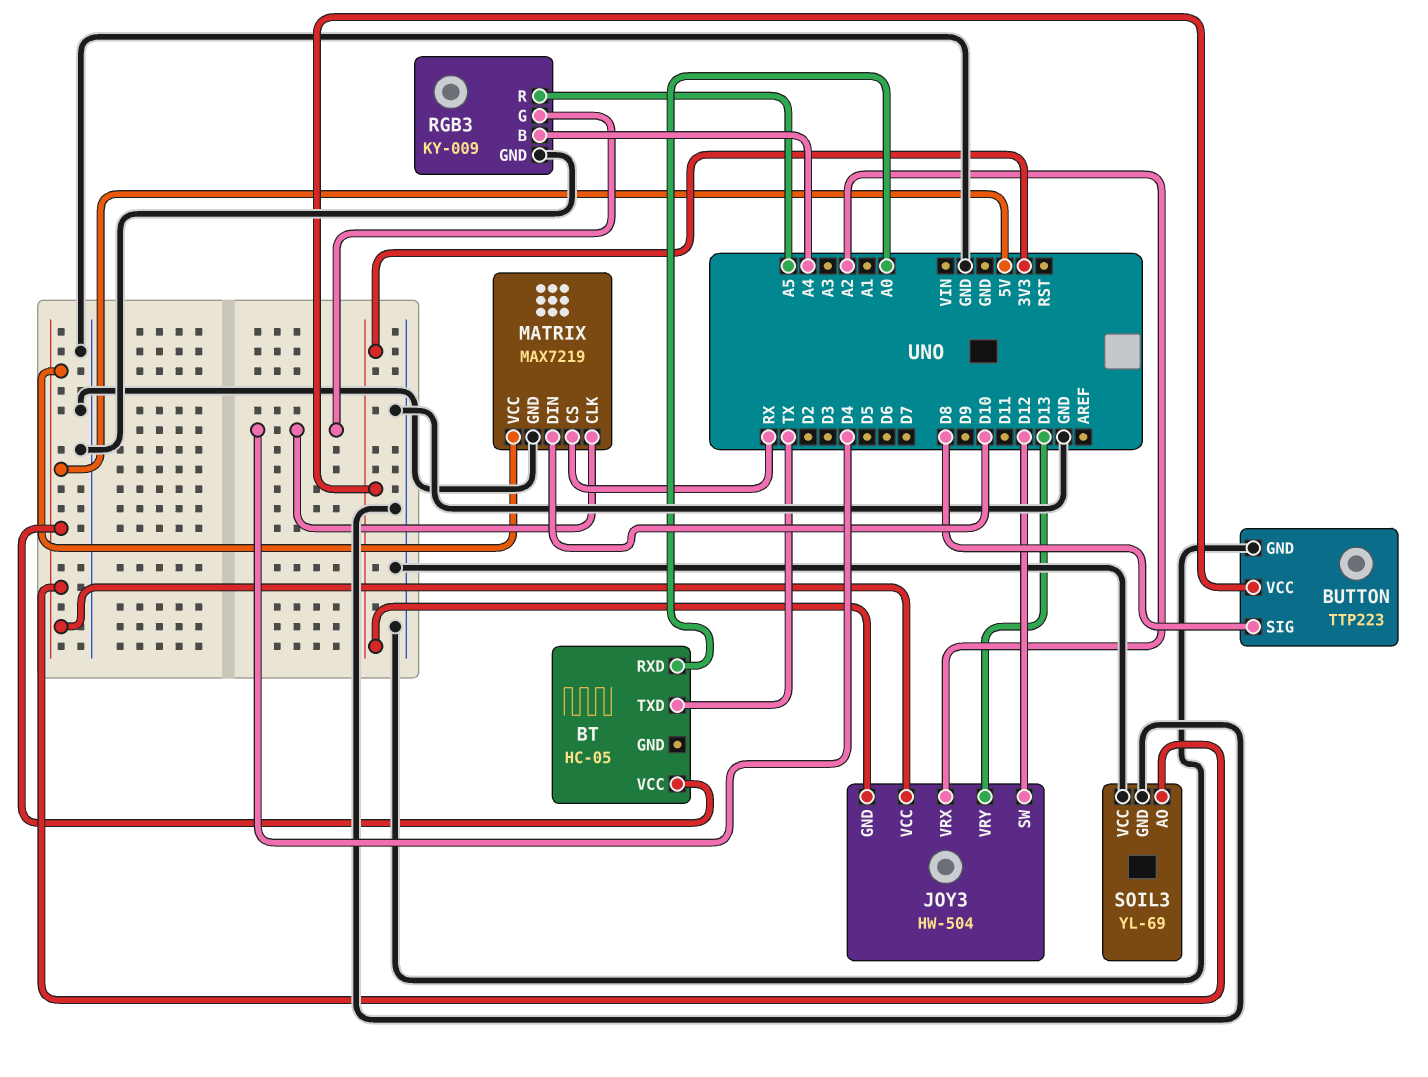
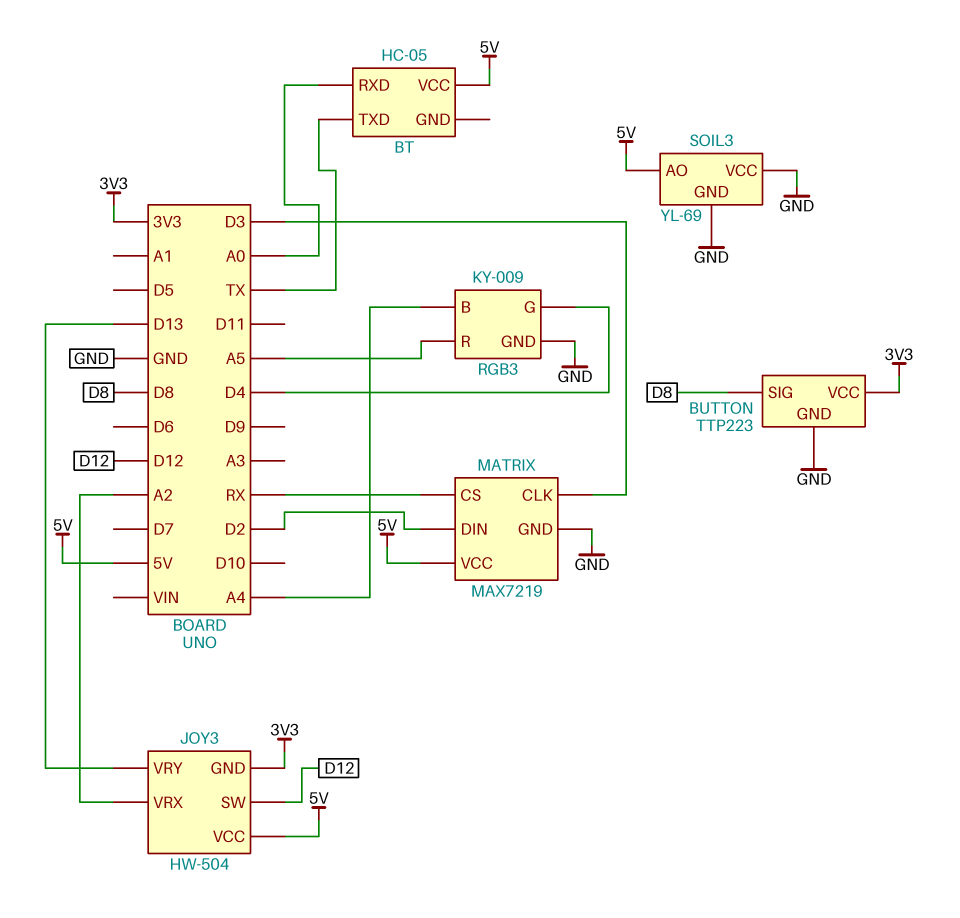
MATRIX pin CLK: D4 -> D3
MATRIX pin DIN: D10 -> D2

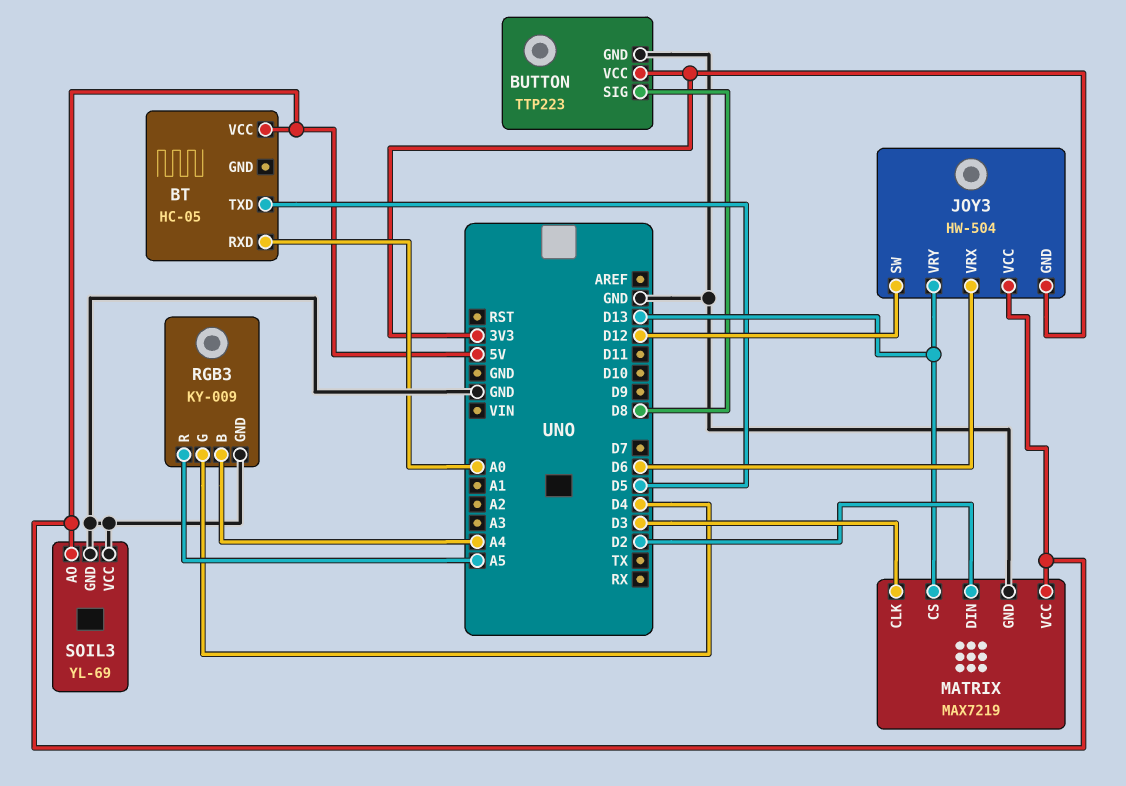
BT pin TXD: TX -> D5
JOY3 pin VRX: A2 -> D6
MATRIX pin CS: RX -> D13

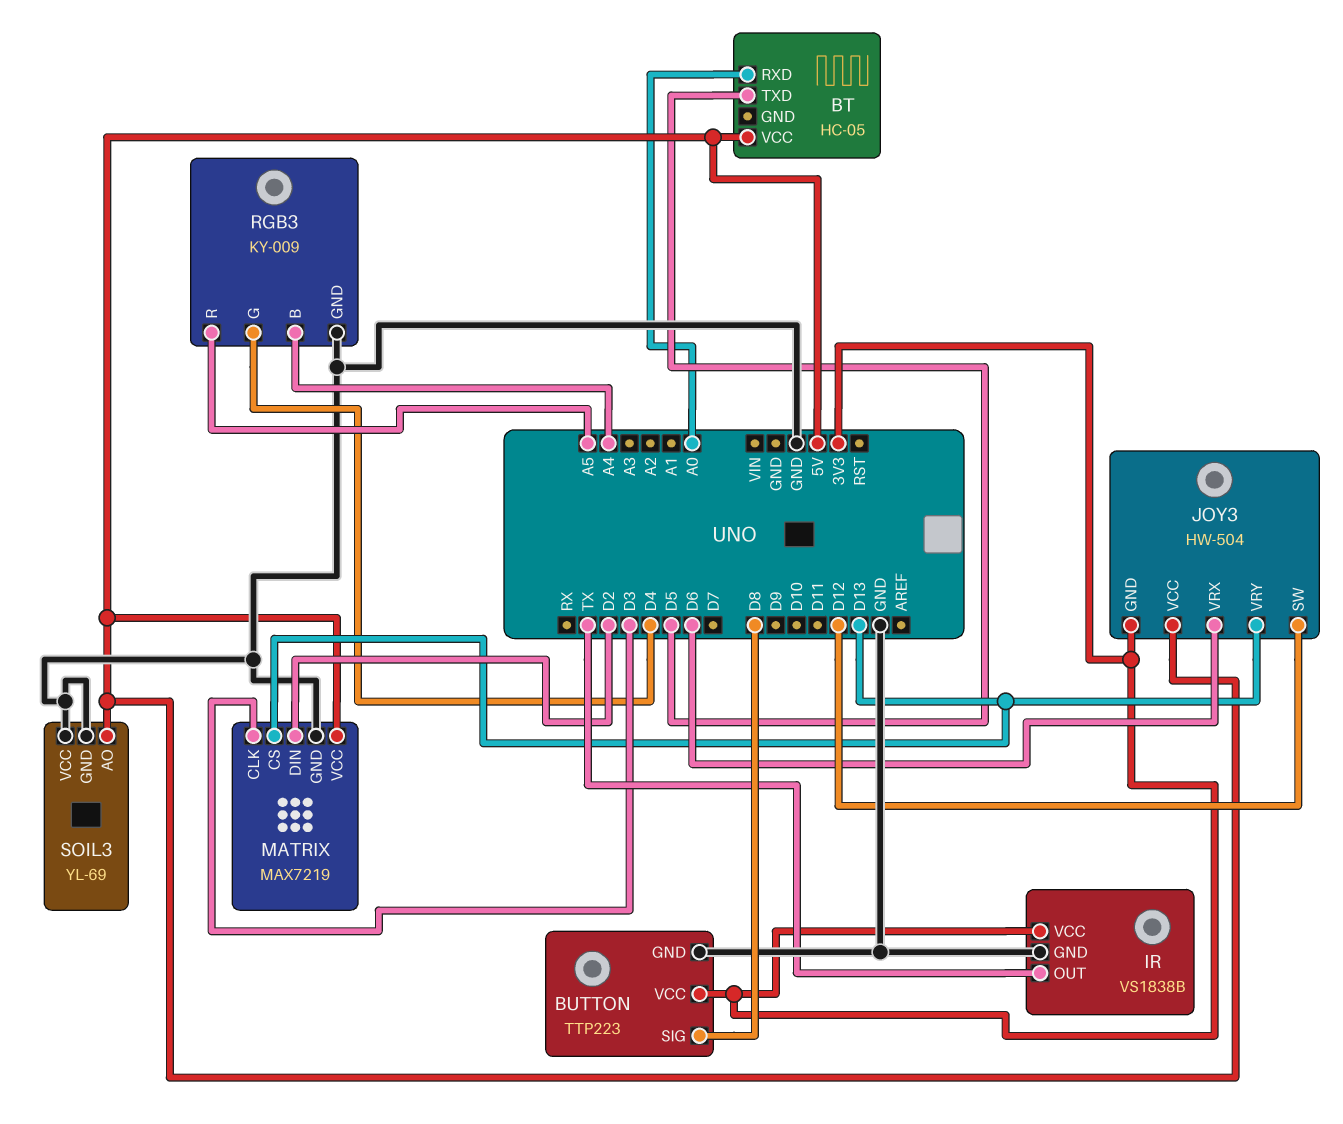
IR: none -> VS1838B
IR pin GND: none -> GND
IR pin OUT: none -> TX
IR pin VCC: none -> 3V3

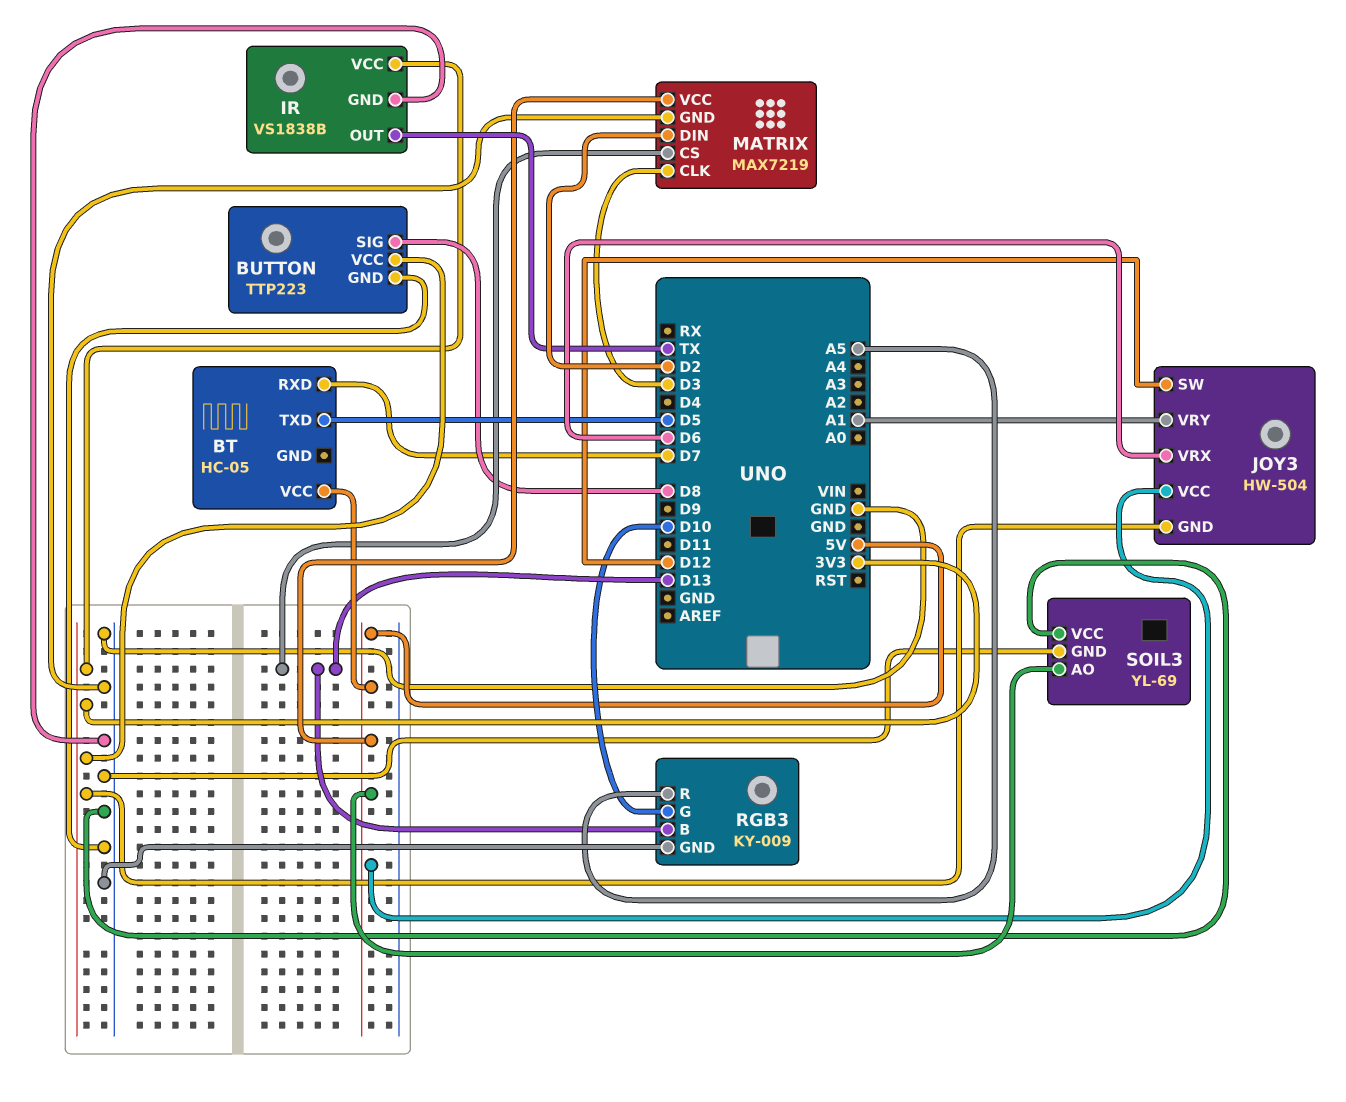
BT pin RXD: A0 -> D7
JOY3 pin VRY: D13 -> A1
RGB3 pin B: A4 -> D13
RGB3 pin G: D4 -> D10

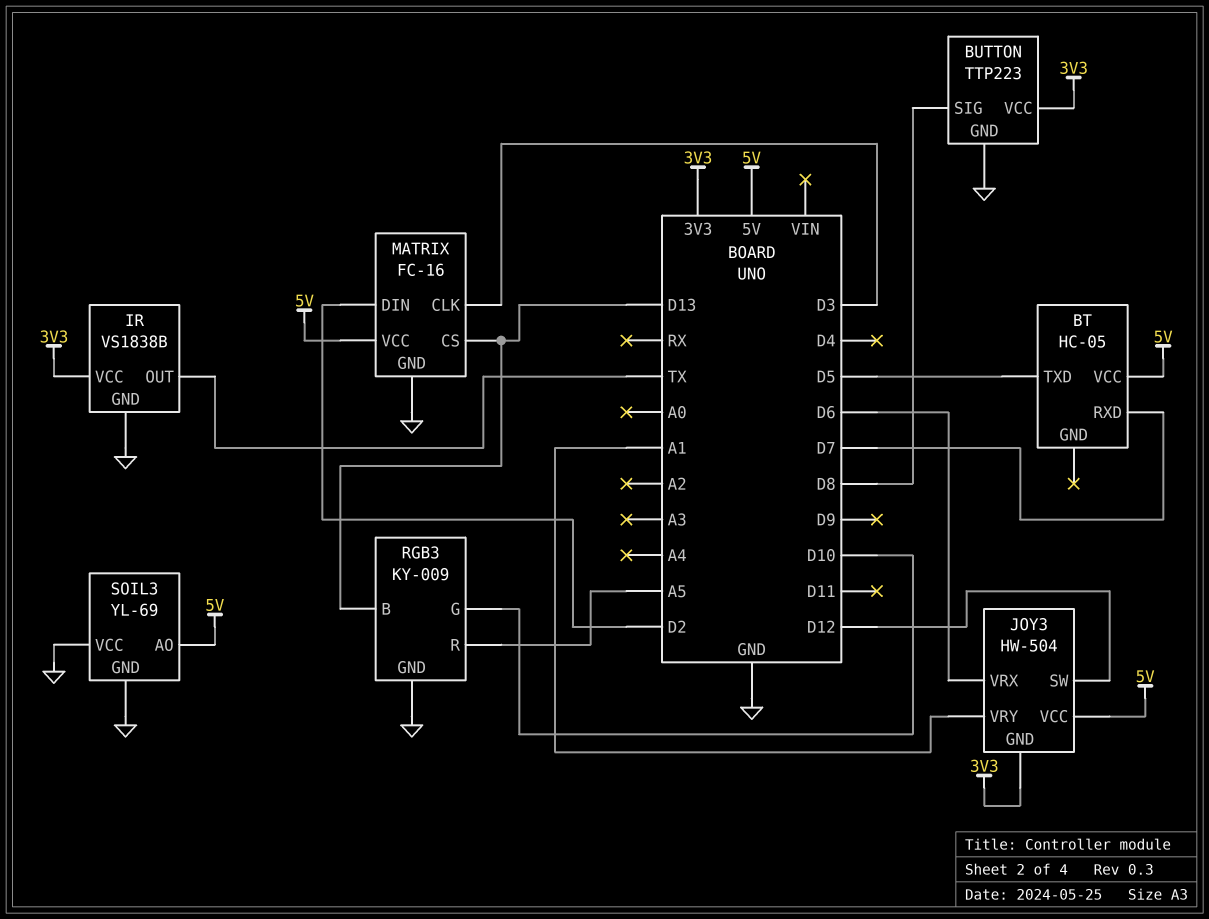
MATRIX: MAX7219 -> FC-16

